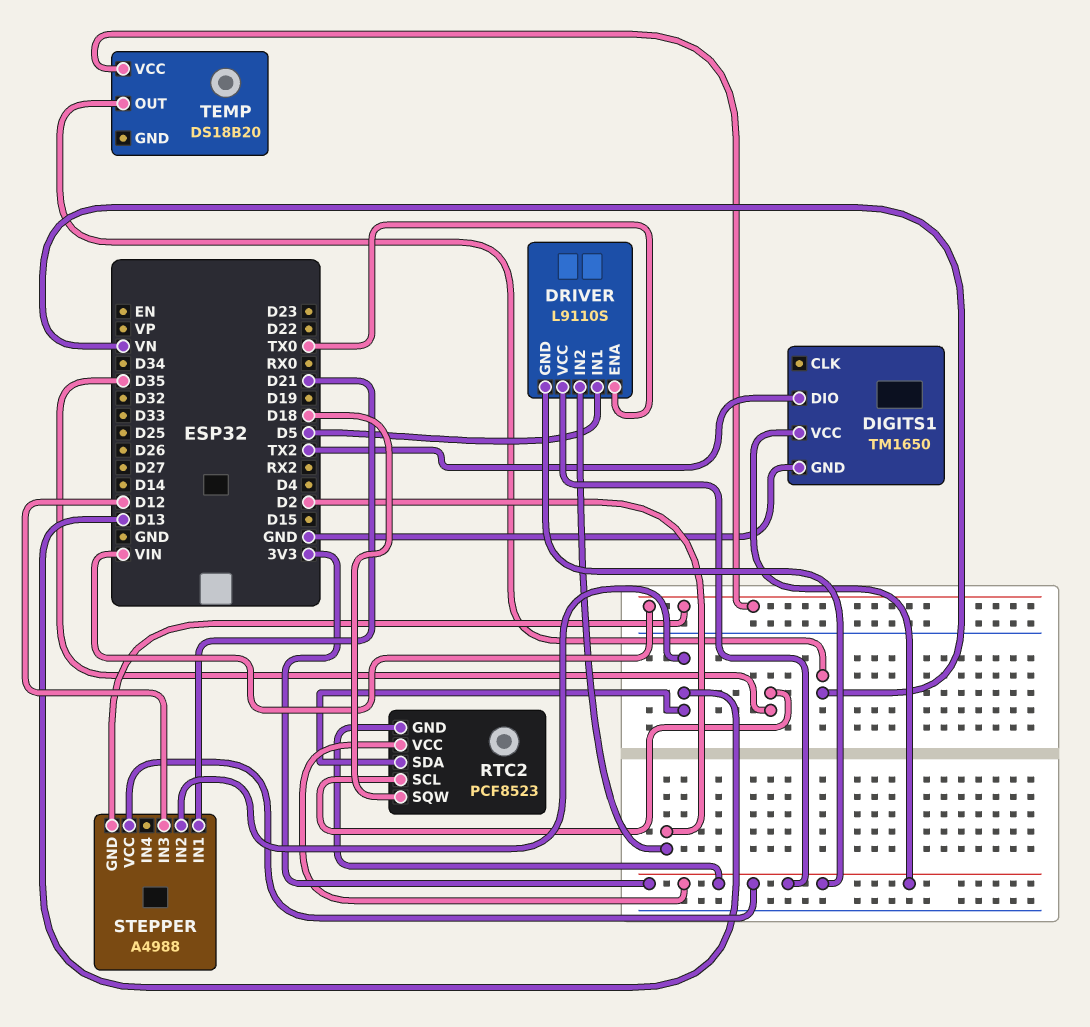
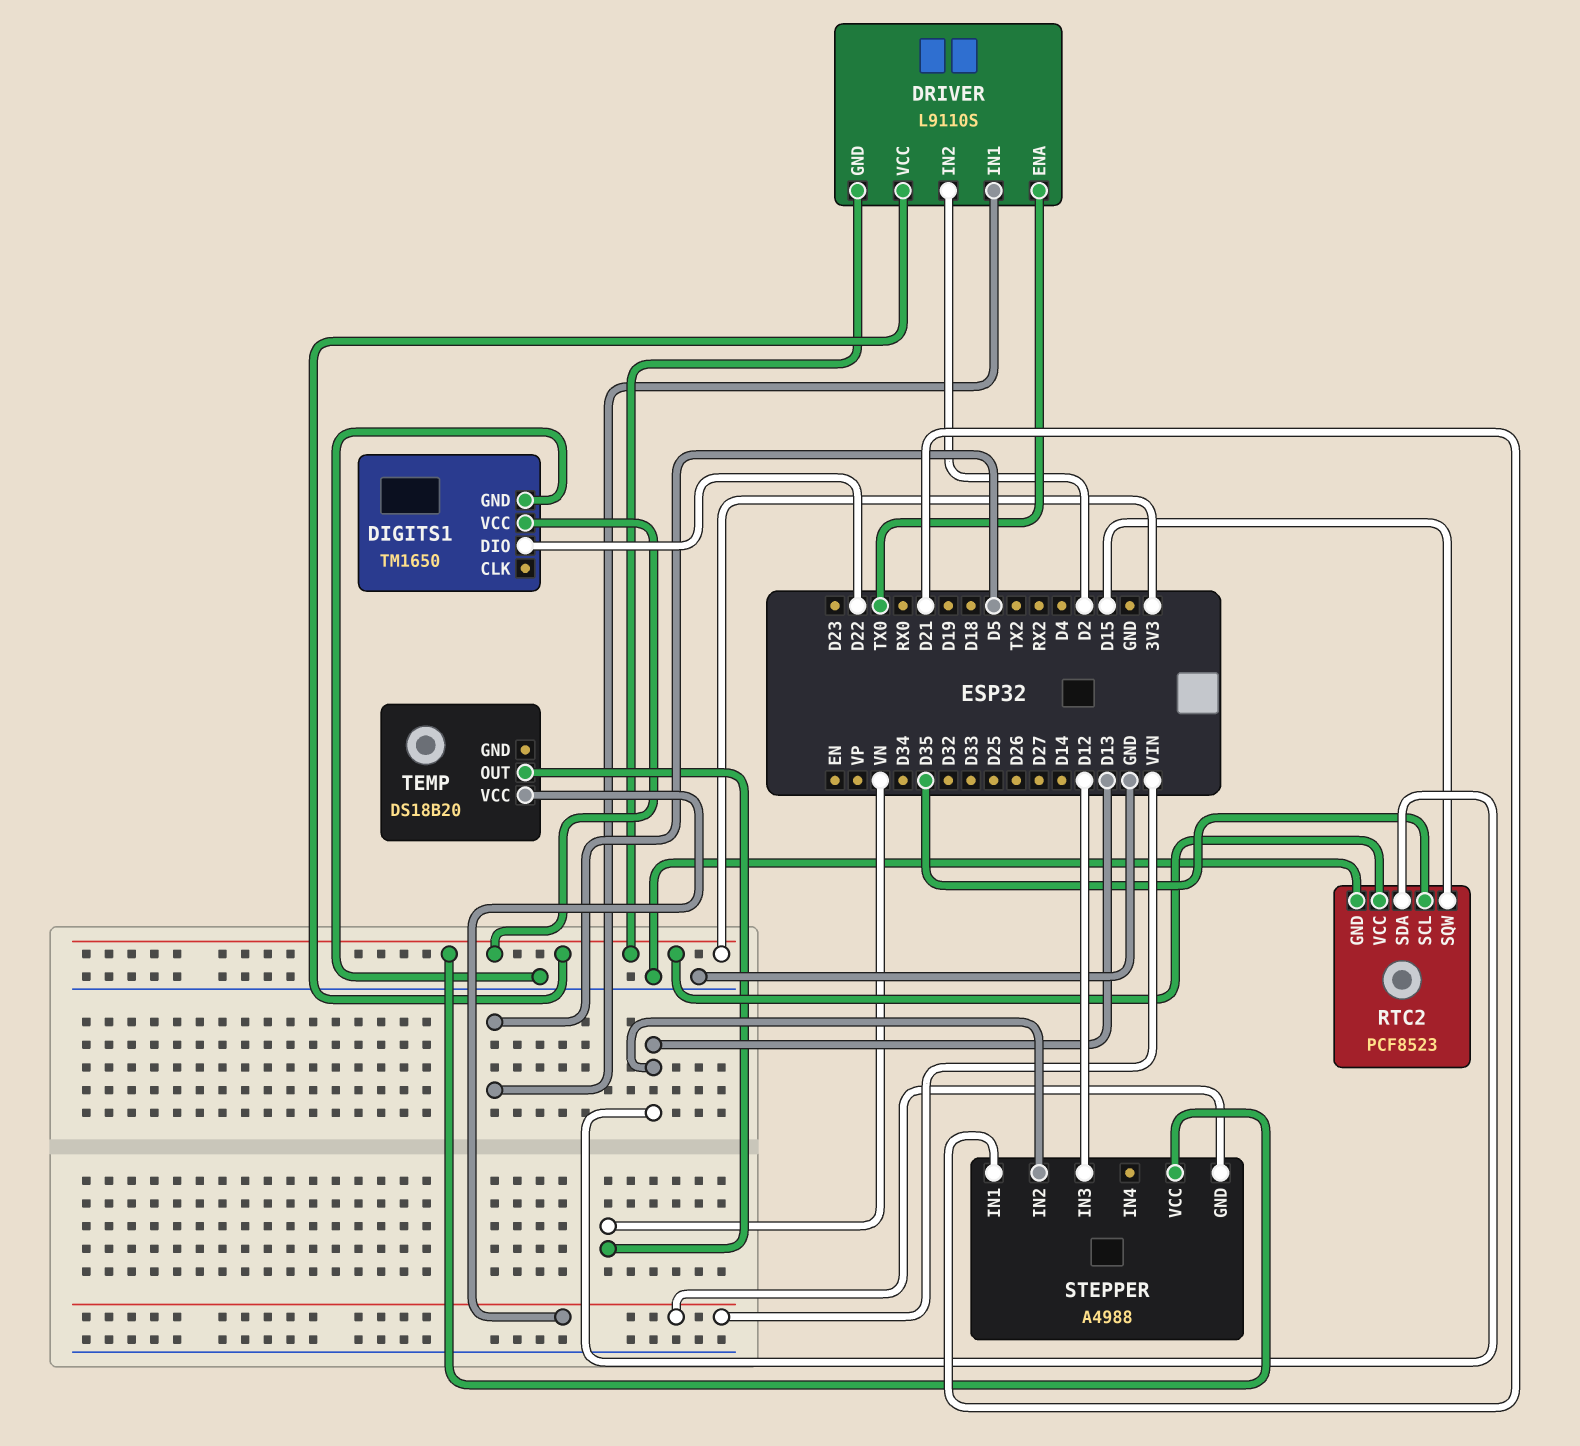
DIGITS1 pin DIO: TX2 -> D22
RTC2 pin GND: 3V3 -> GND
RTC2 pin SQW: D18 -> D15

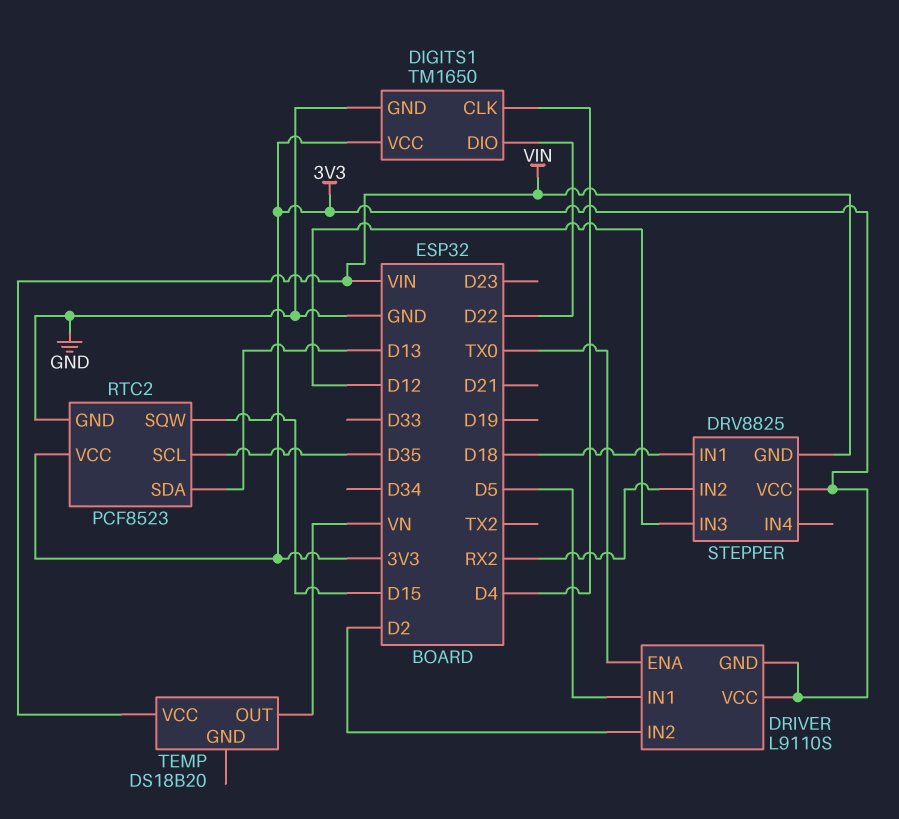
DIGITS1 pin CLK: none -> D4
STEPPER: A4988 -> DRV8825
STEPPER pin IN1: D21 -> D18
STEPPER pin IN2: D13 -> RX2

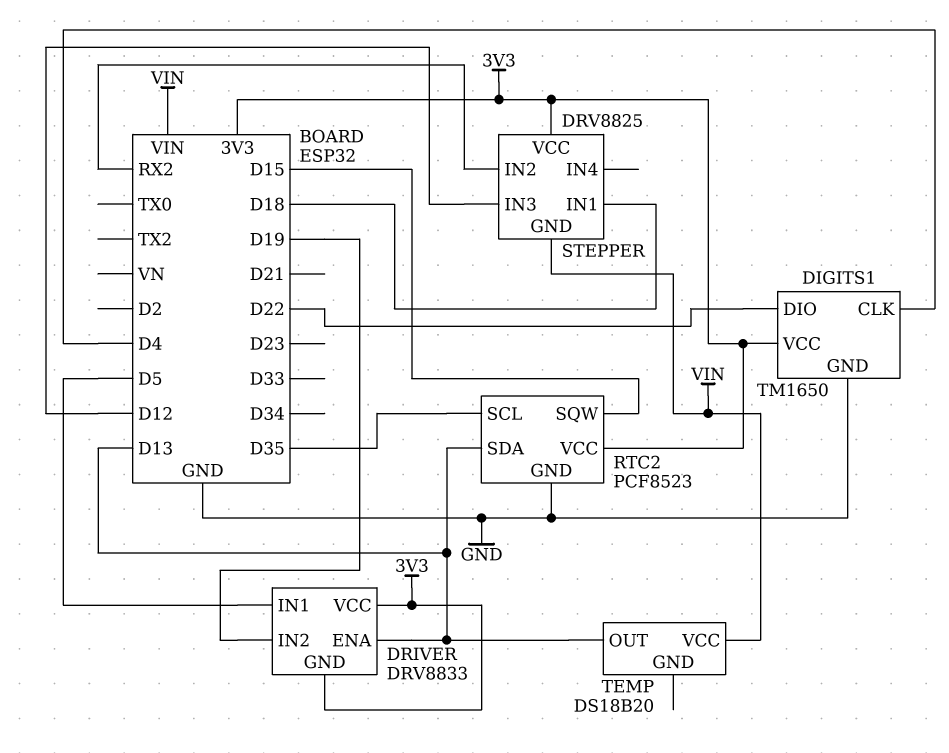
DRIVER: L9110S -> DRV8833
DRIVER pin ENA: TX0 -> D13
DRIVER pin IN2: D2 -> D19
TEMP pin OUT: VN -> D13

